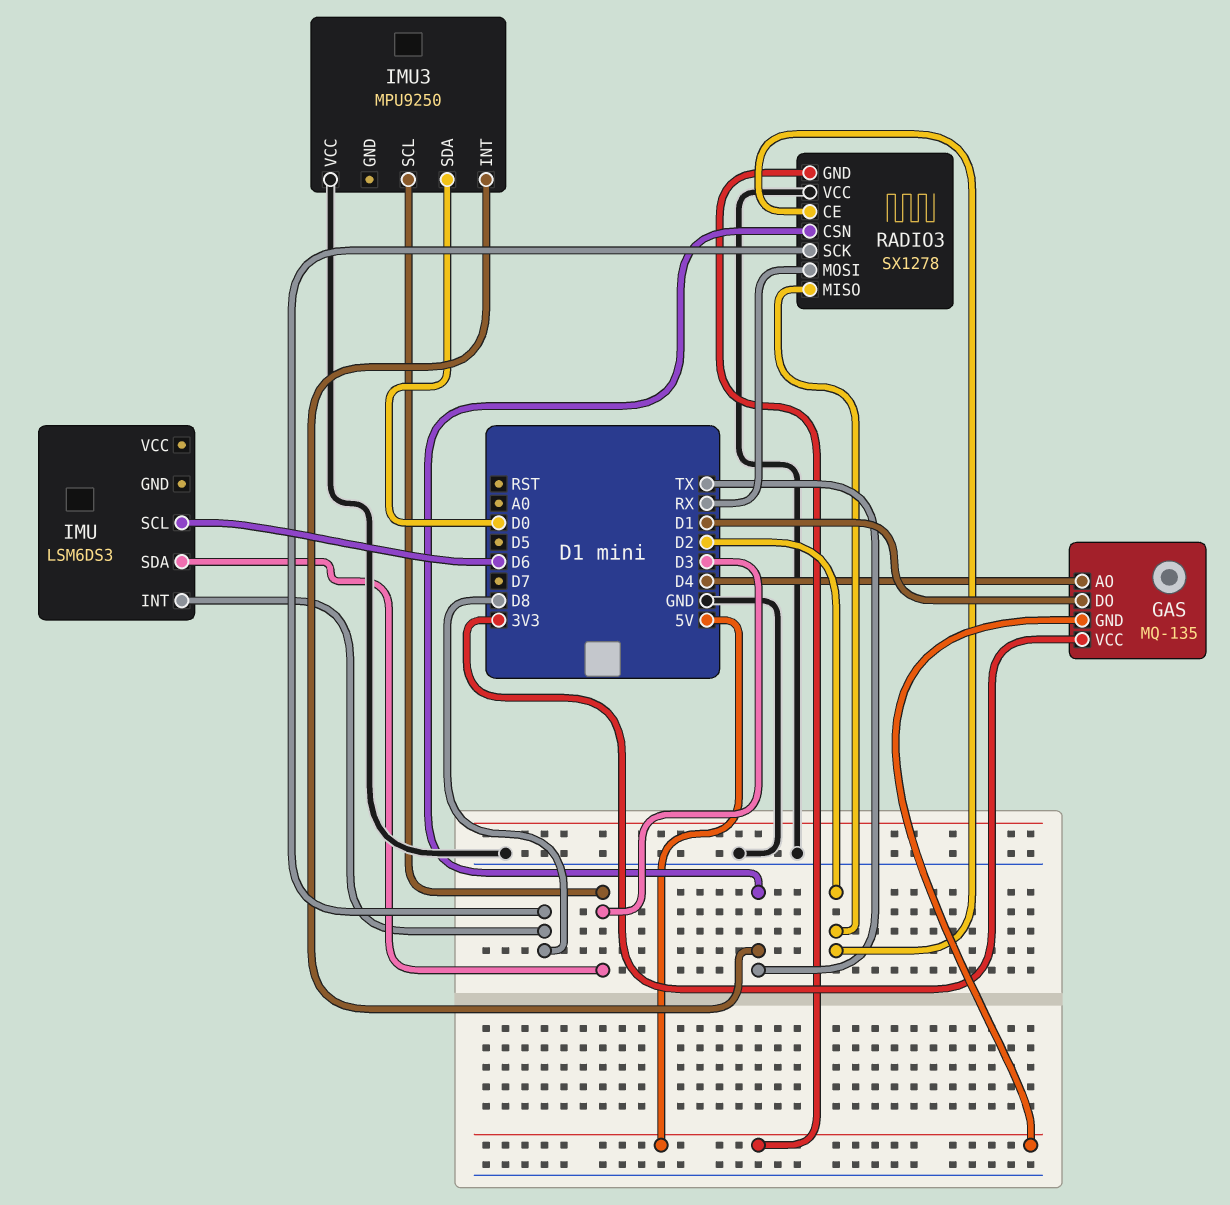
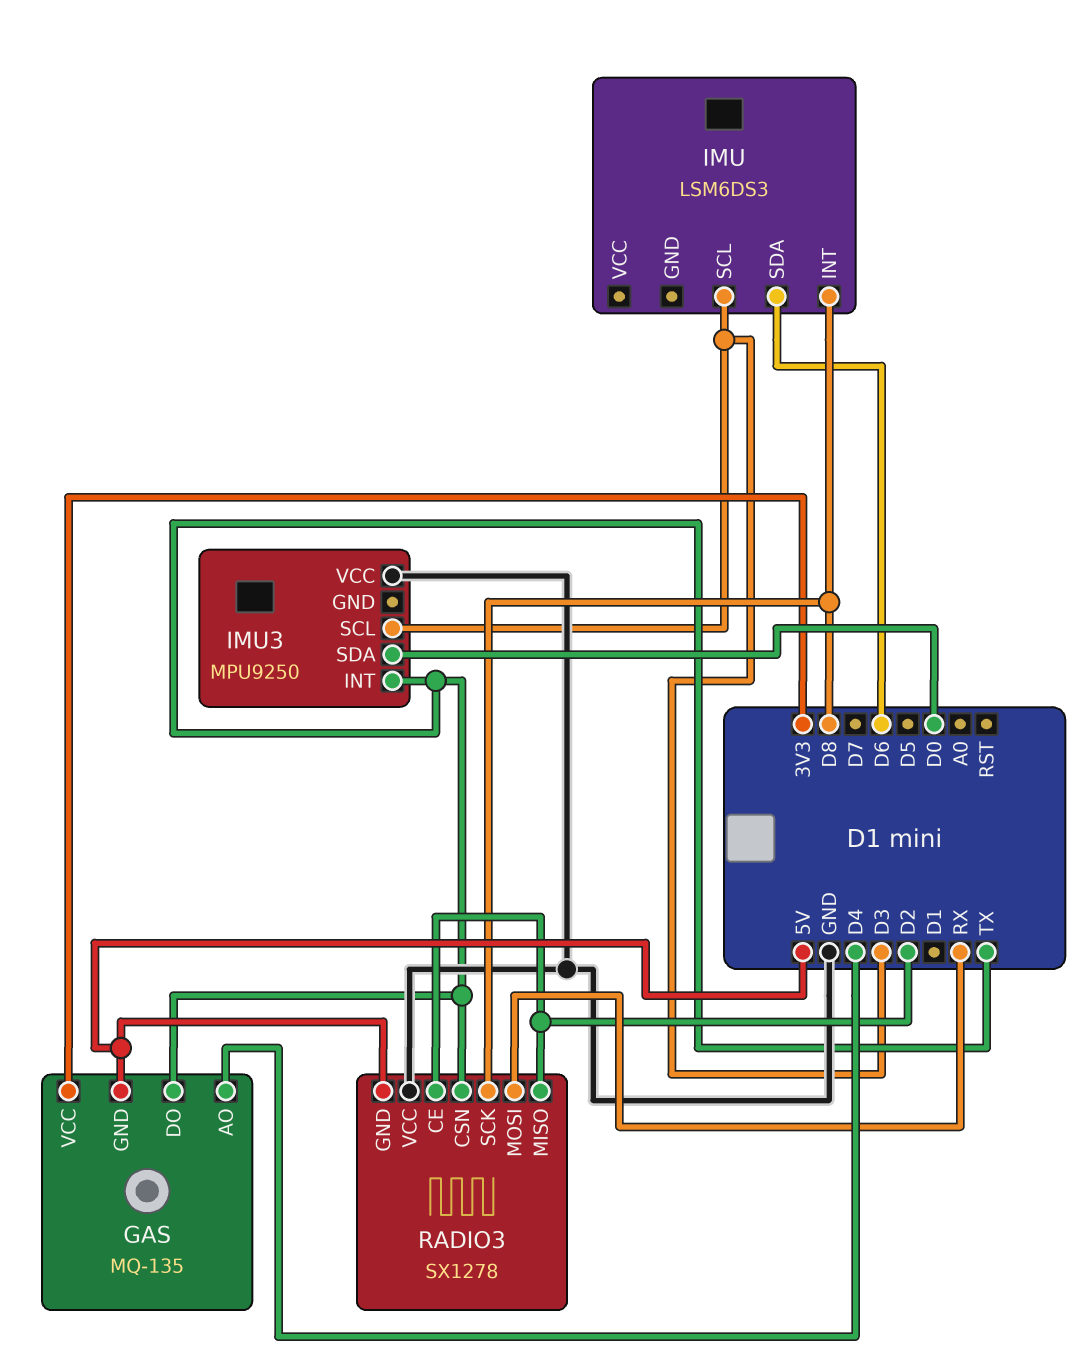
GAS pin DO: D1 -> TX
IMU pin SCL: D6 -> D3
IMU pin SDA: D3 -> D6

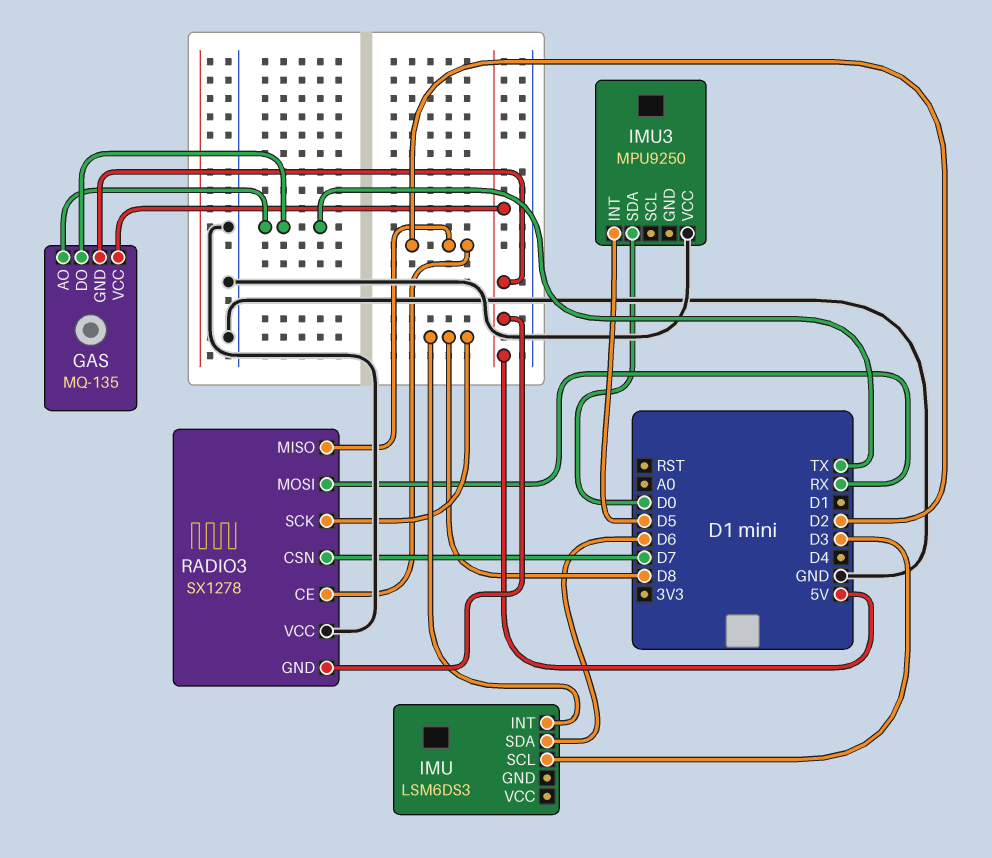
GAS pin AO: D4 -> TX
GAS pin VCC: 3V3 -> 5V
IMU3 pin INT: TX -> D5
IMU3 pin SCL: D3 -> none
RADIO3 pin CSN: TX -> D7

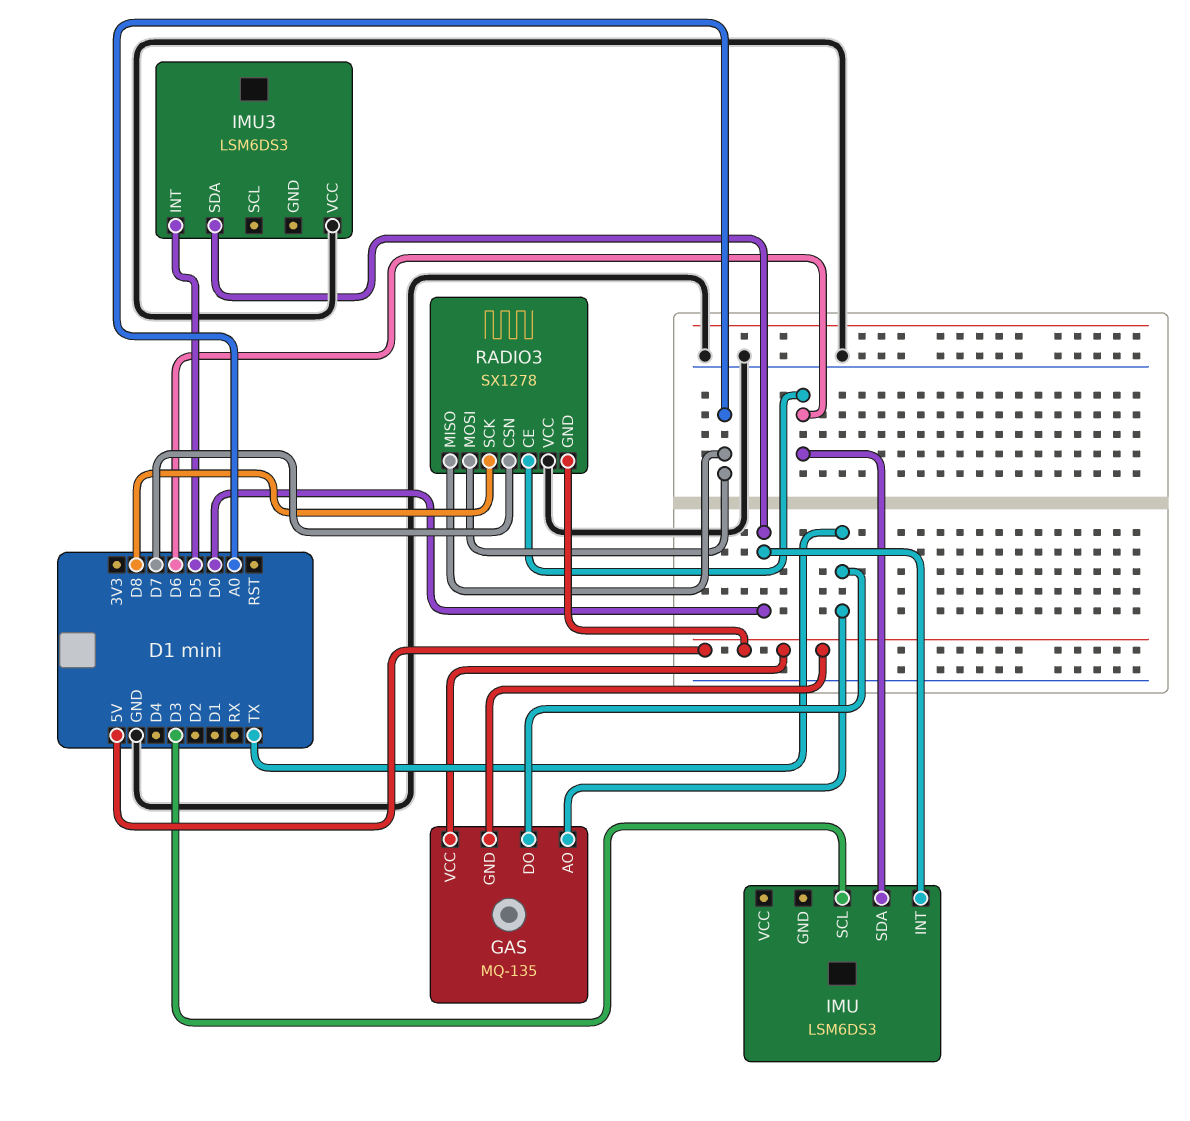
IMU pin INT: D8 -> D0
IMU3: MPU9250 -> LSM6DS3
RADIO3 pin CE: D2 -> D6
RADIO3 pin MISO: D2 -> A0
RADIO3 pin MOSI: RX -> A0

